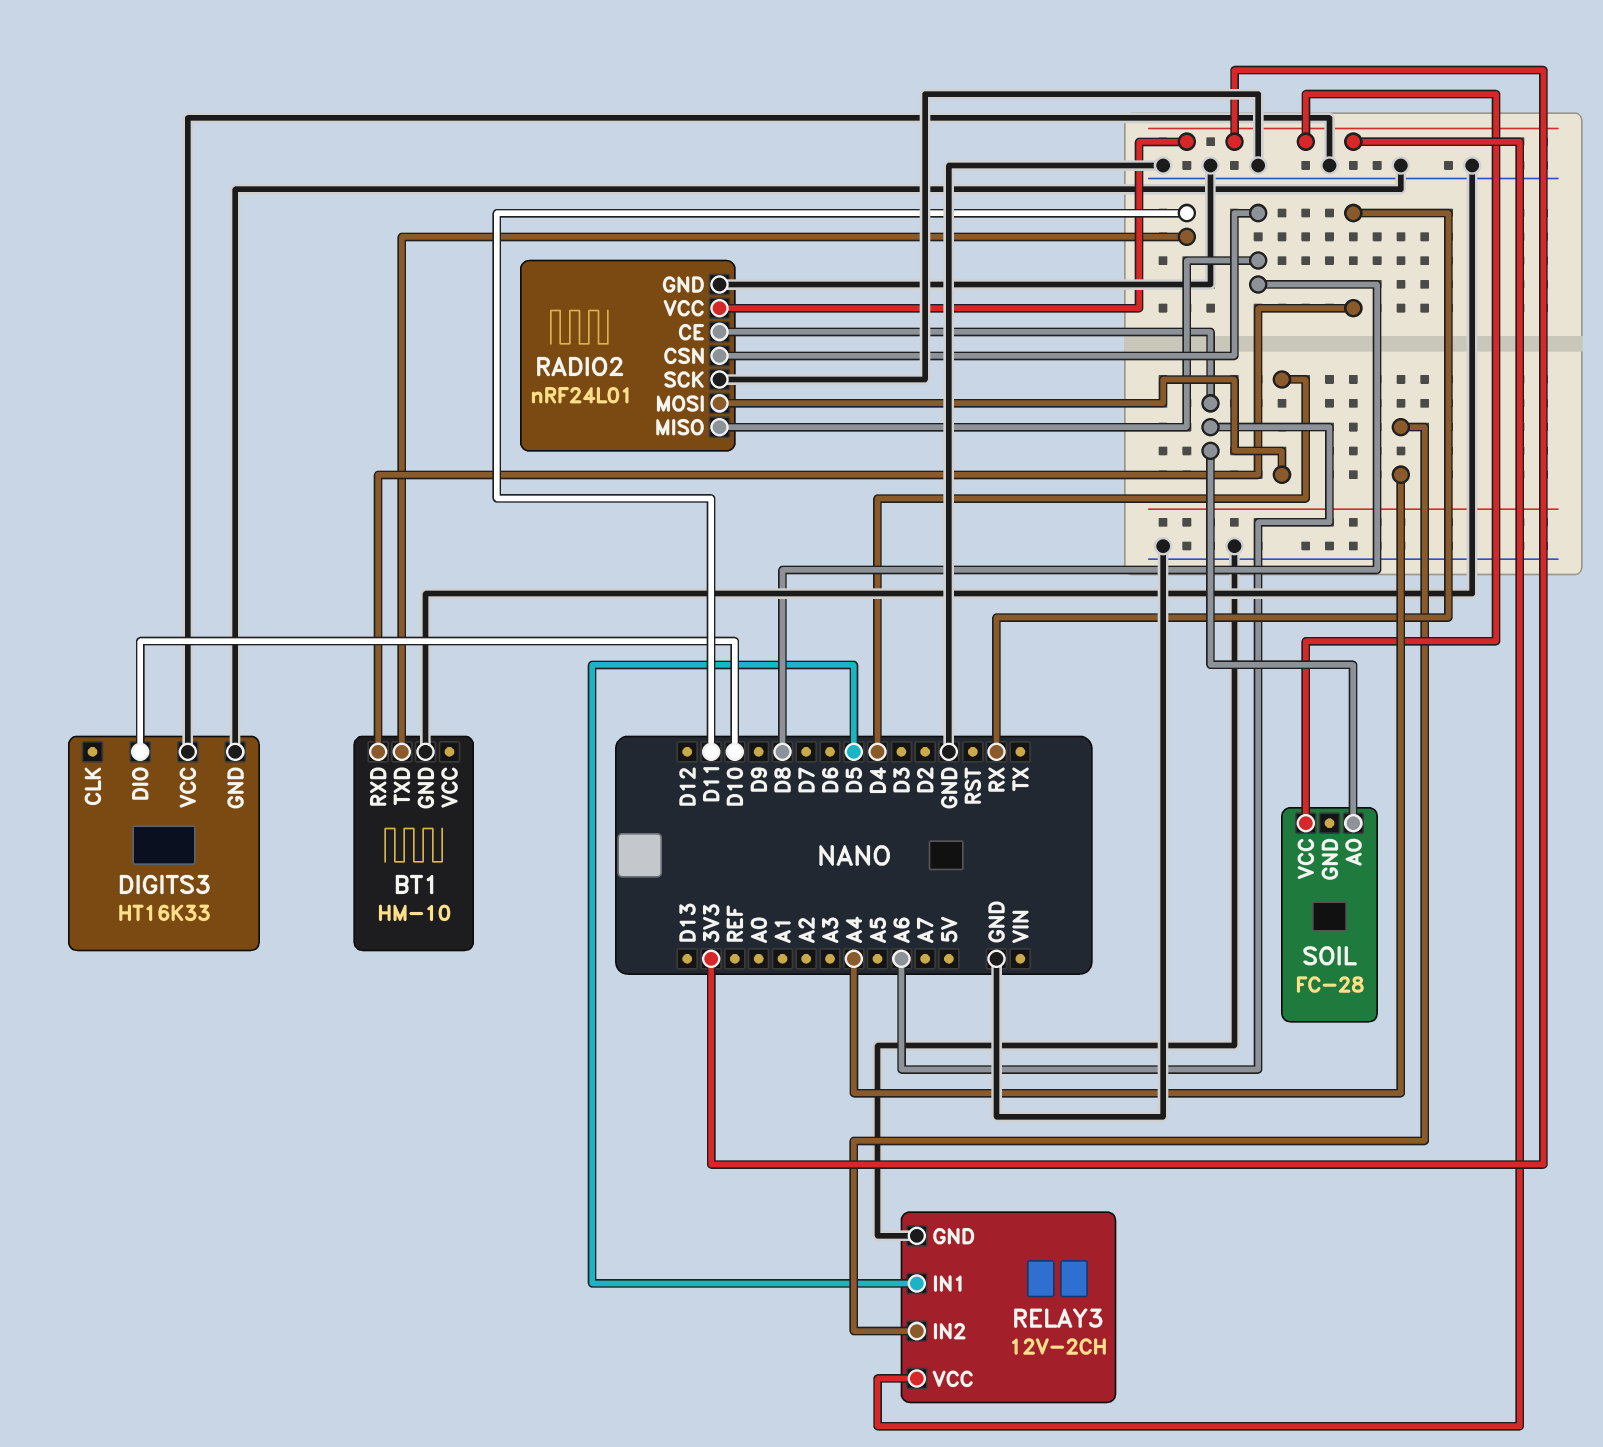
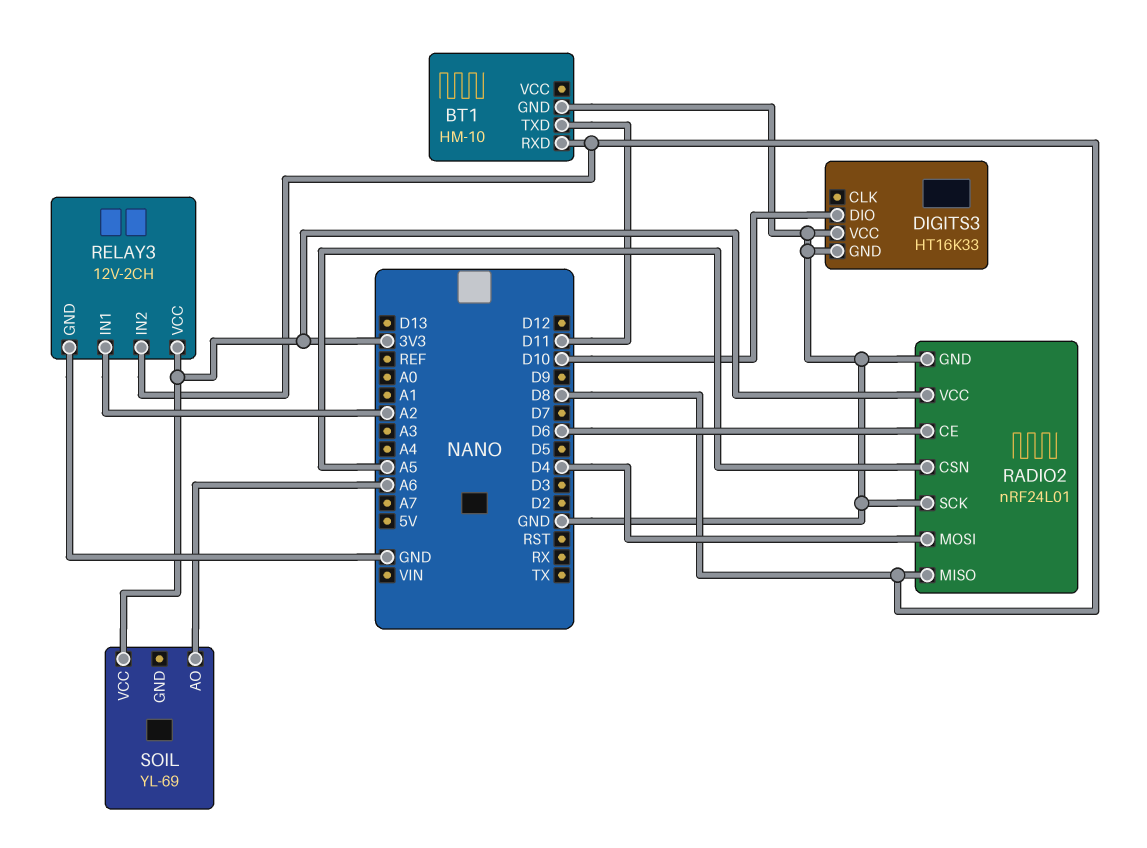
BT1 pin RXD: RX -> D8
RADIO2 pin CE: A6 -> D6
RADIO2 pin CSN: D8 -> A5
RELAY3 pin IN1: D5 -> A2
RELAY3 pin IN2: A4 -> D8
SOIL: FC-28 -> YL-69

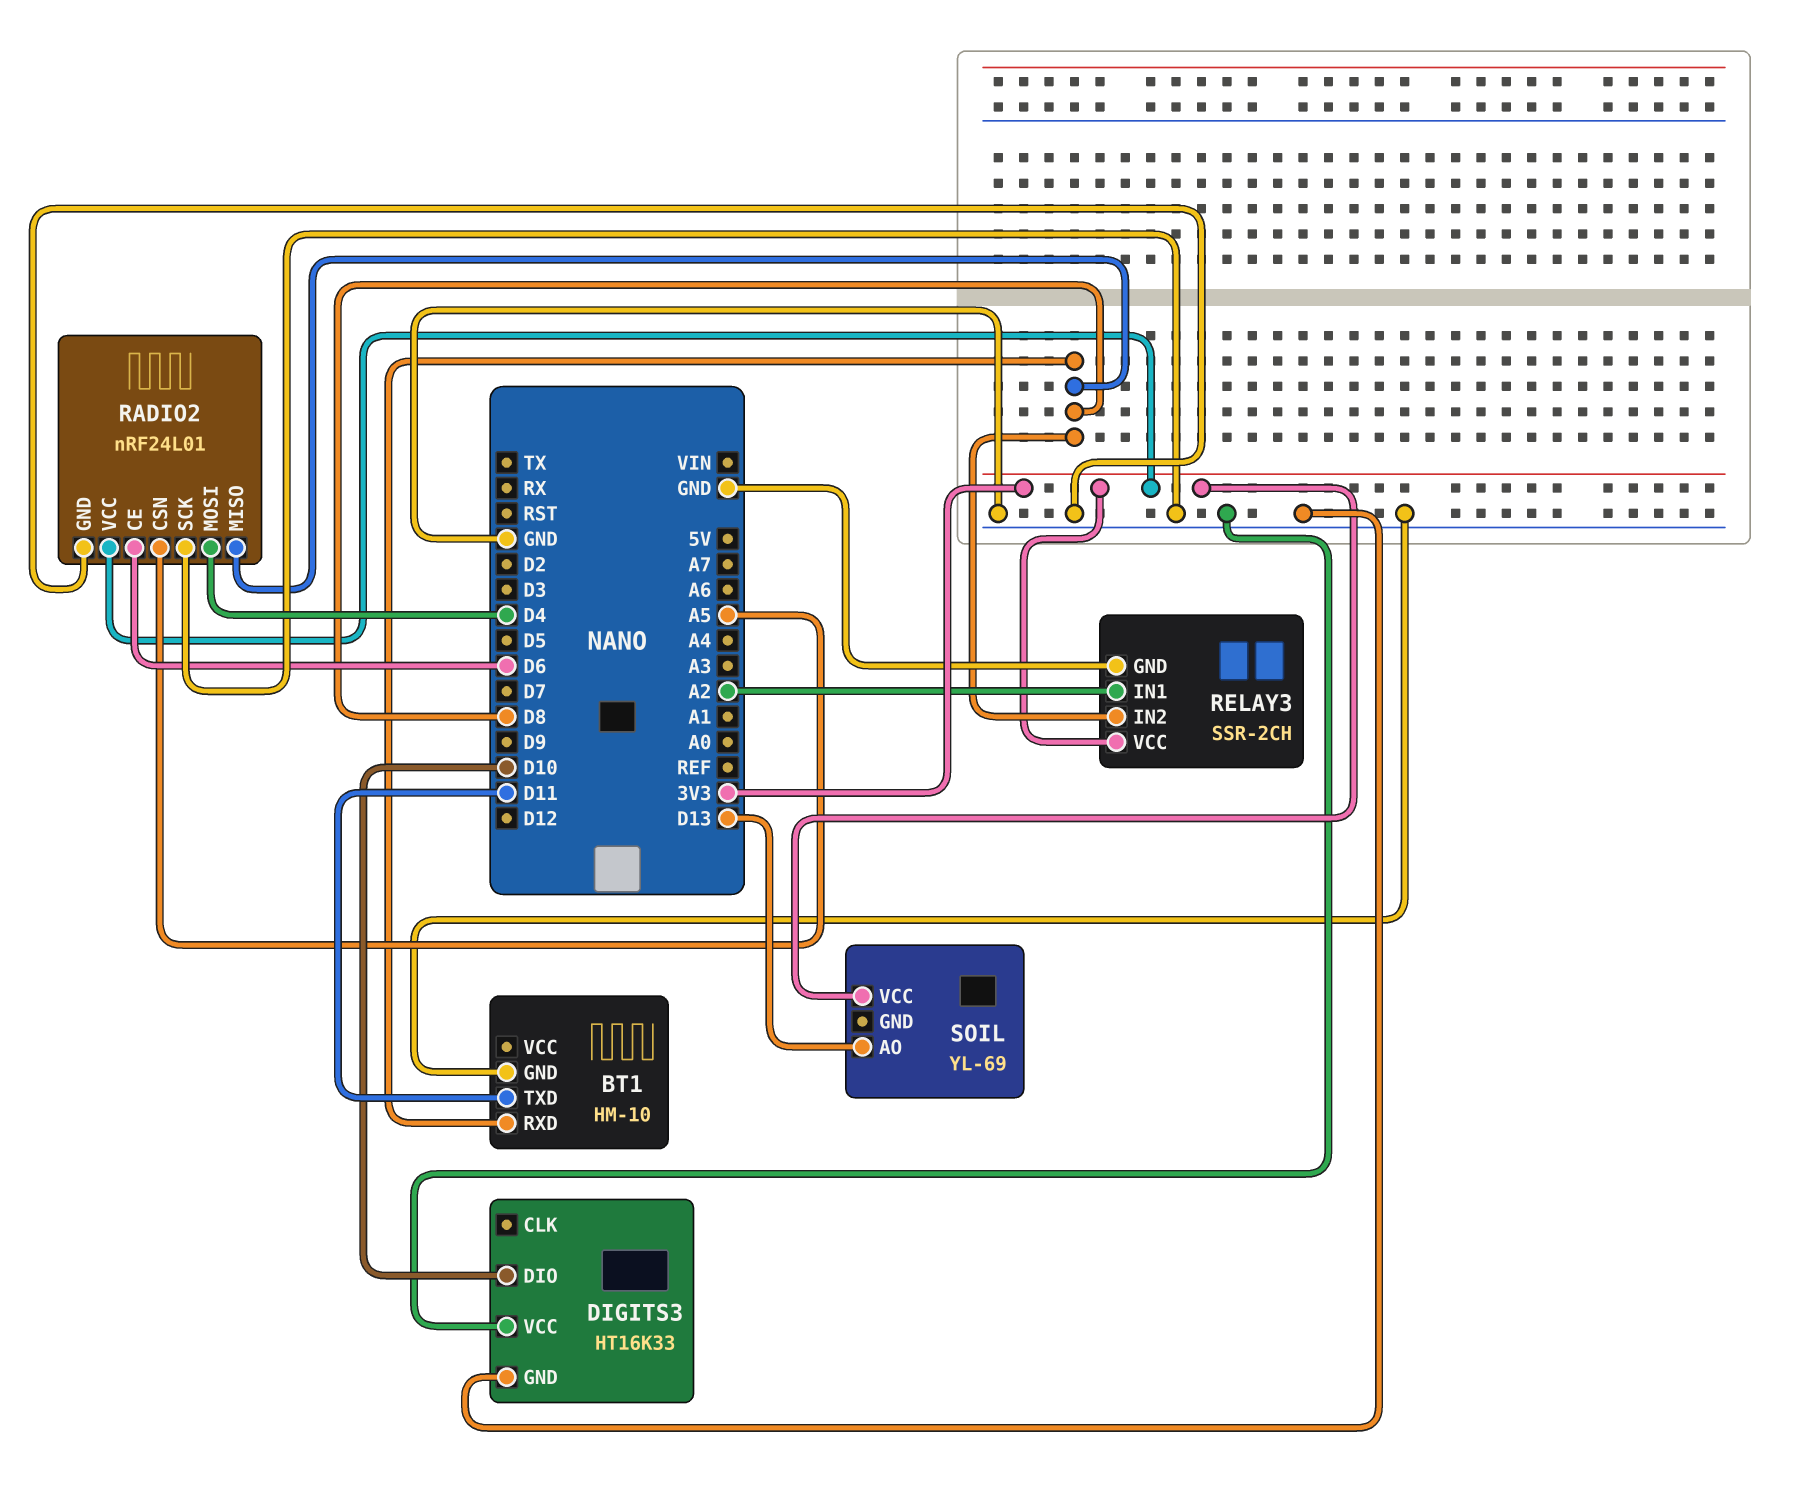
RELAY3: 12V-2CH -> SSR-2CH
SOIL pin AO: A6 -> D13

